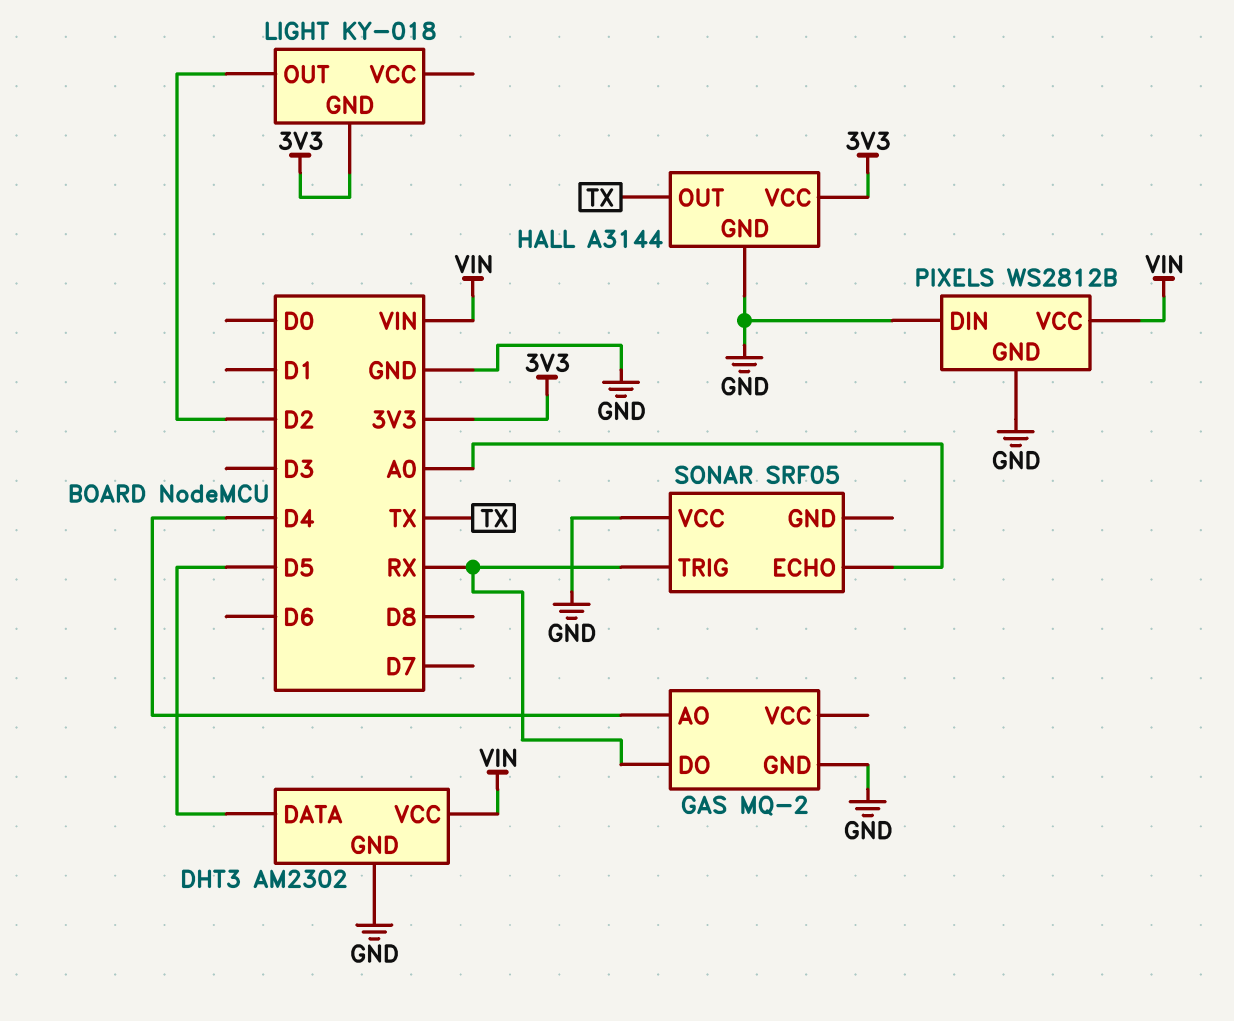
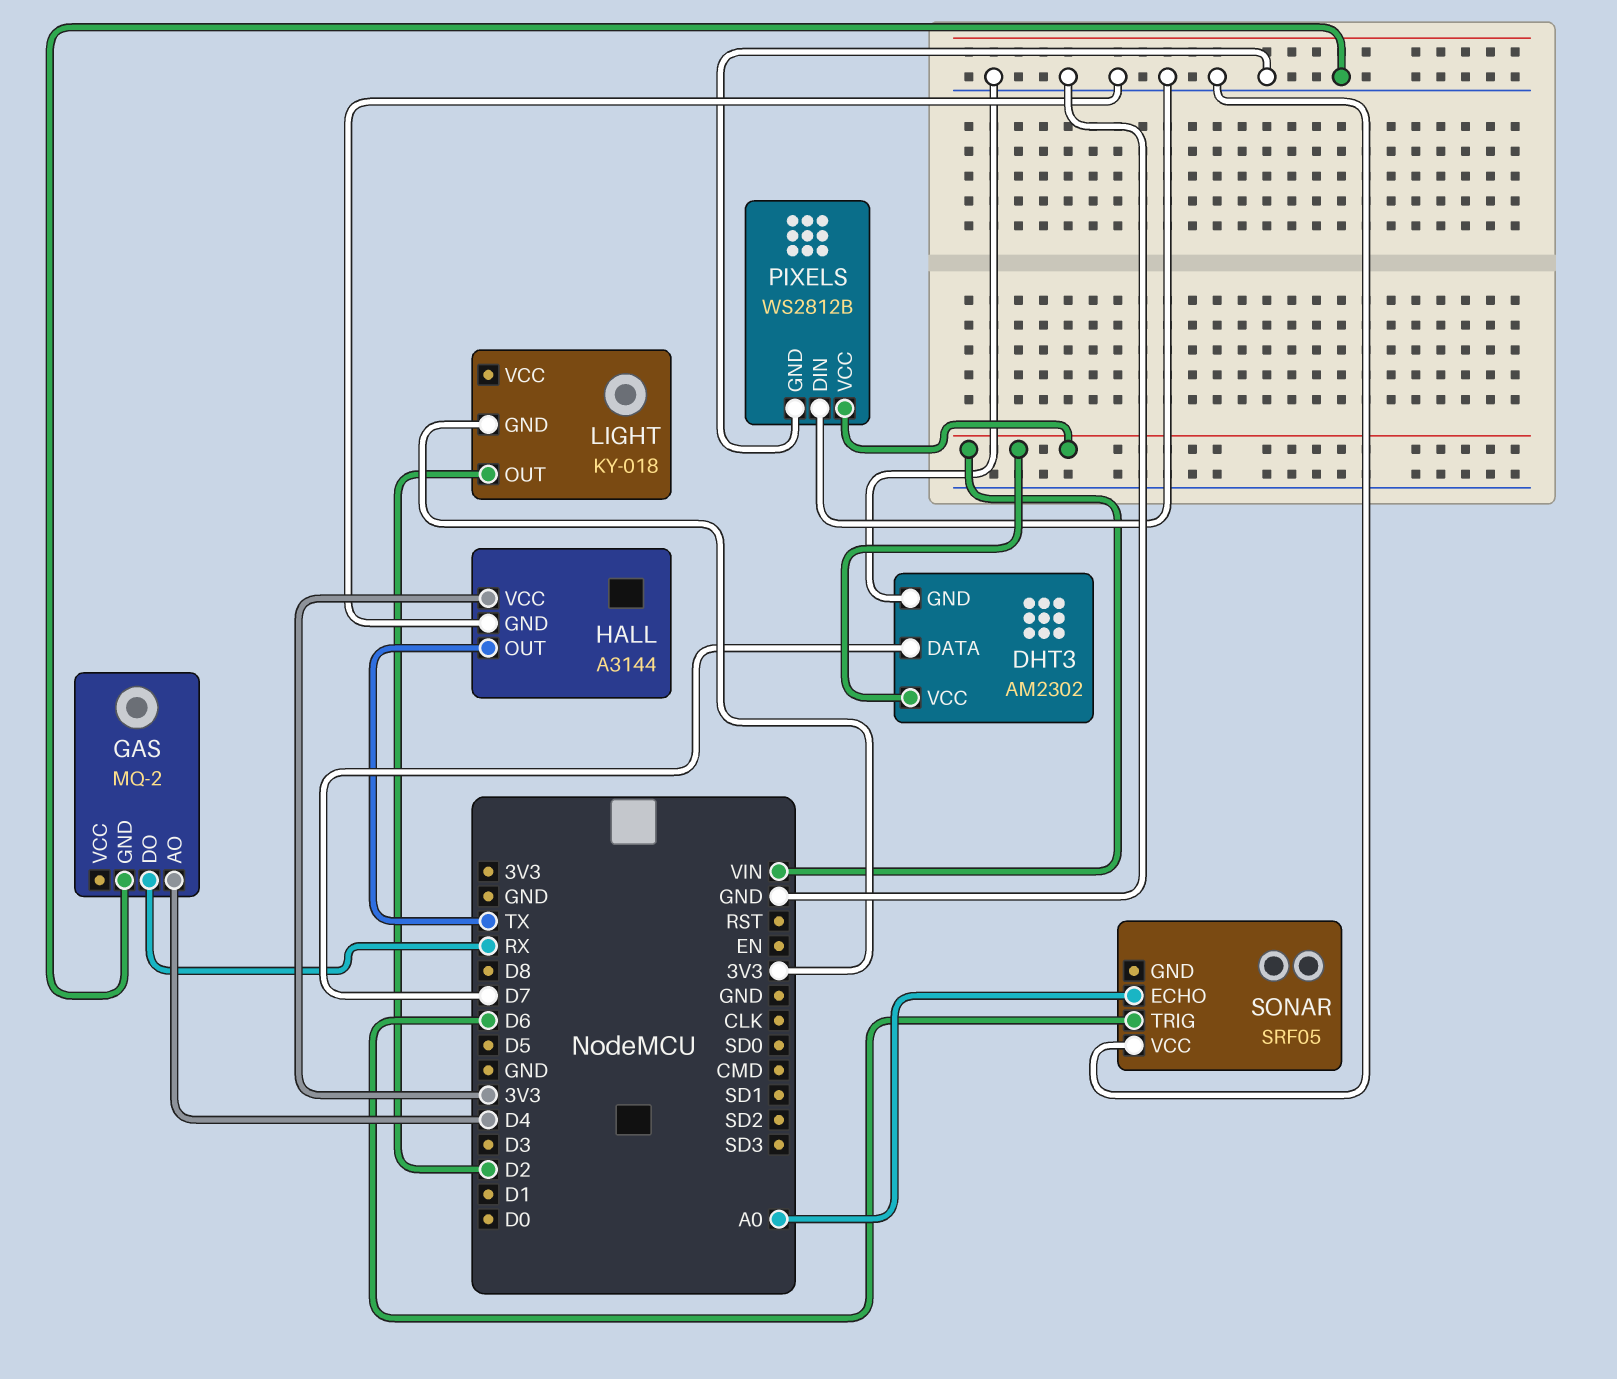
DHT3 pin DATA: D5 -> D7
SONAR pin TRIG: RX -> D6

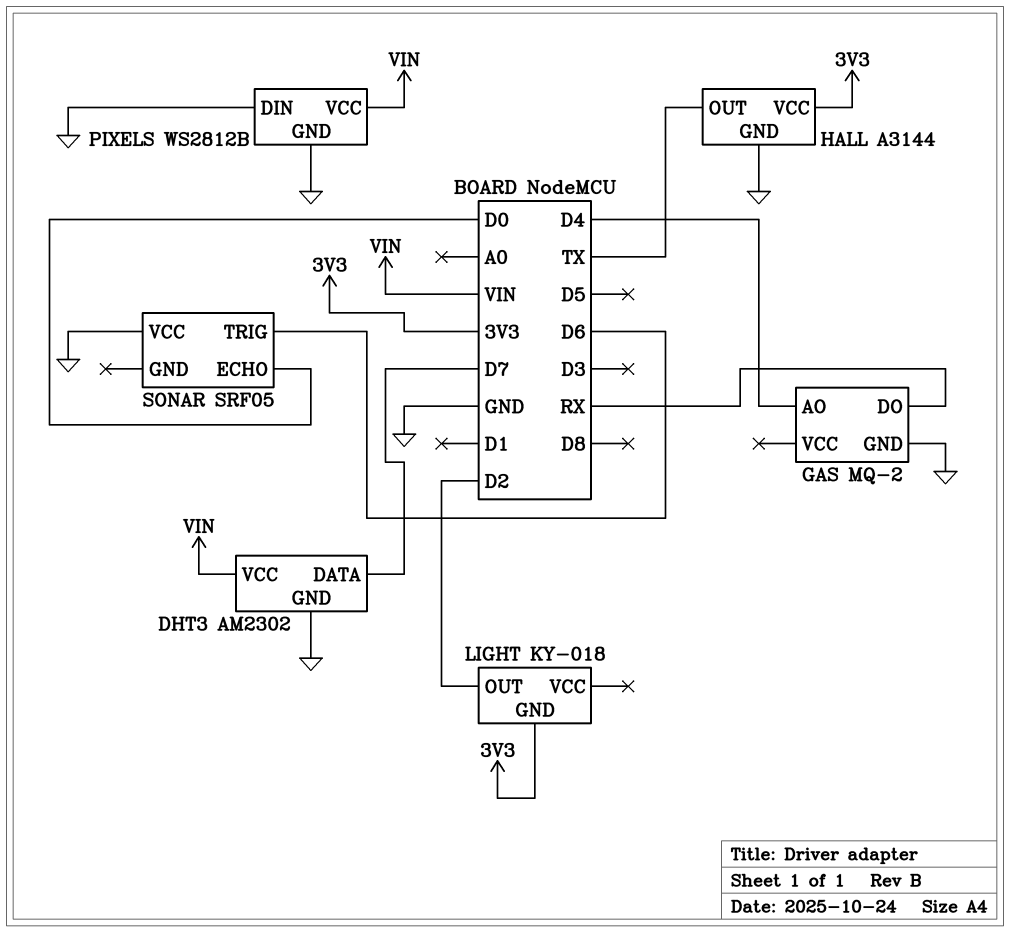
SONAR pin ECHO: A0 -> D0

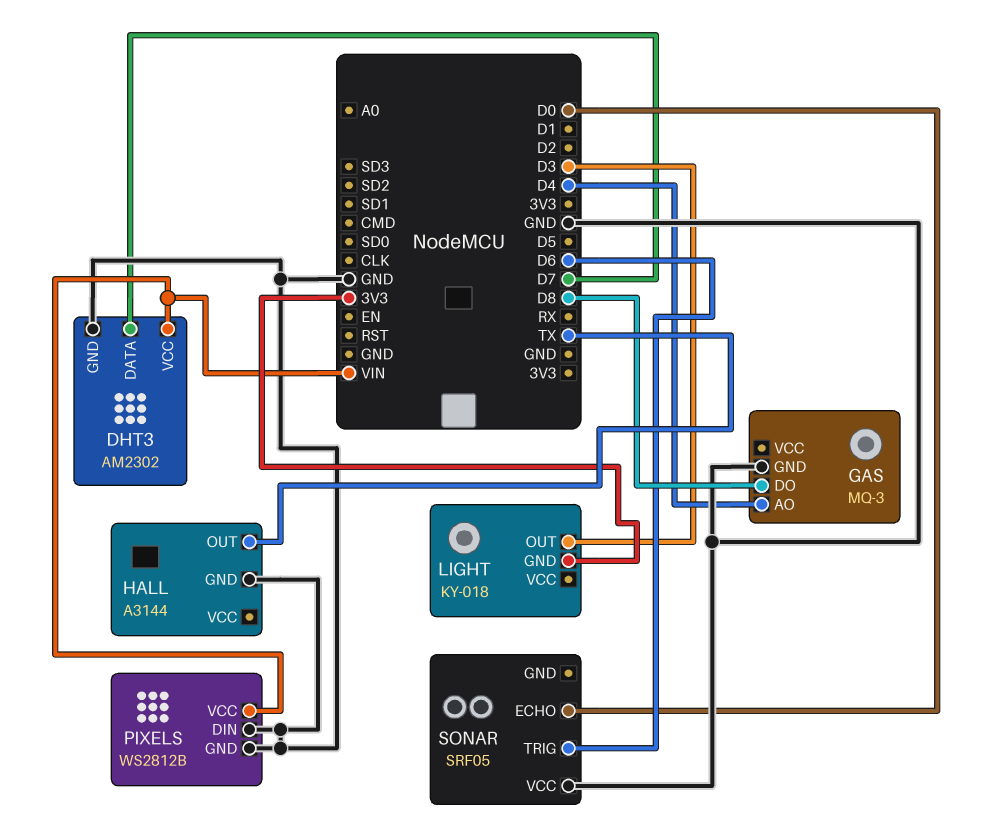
GAS: MQ-2 -> MQ-3
GAS pin DO: RX -> D8
HALL pin VCC: 3V3 -> none
LIGHT pin OUT: D2 -> D3

